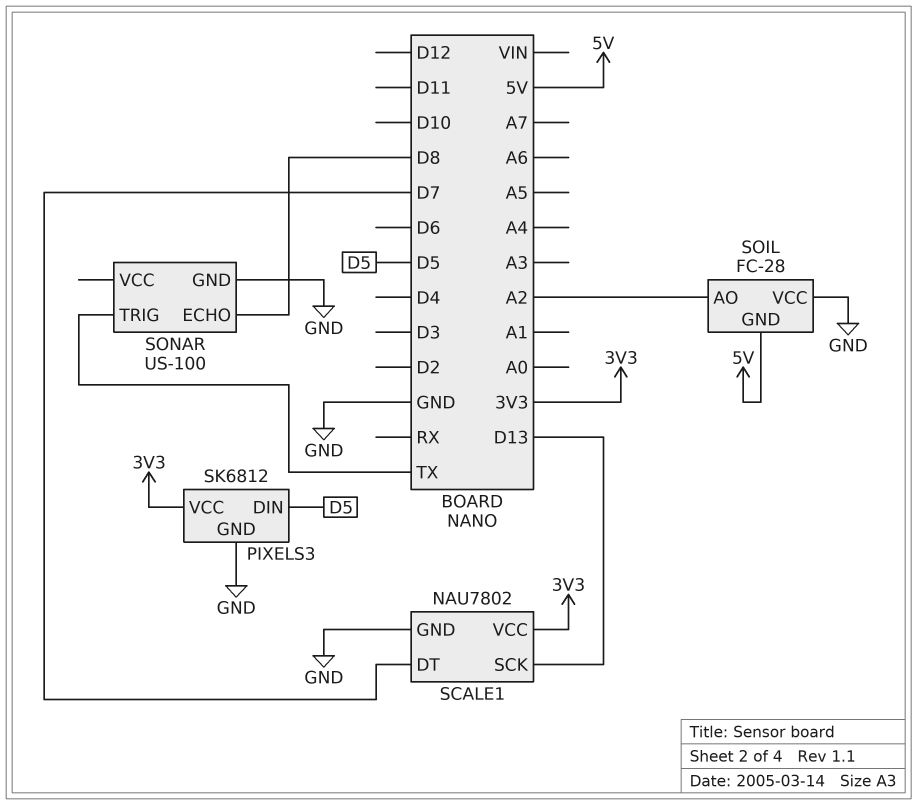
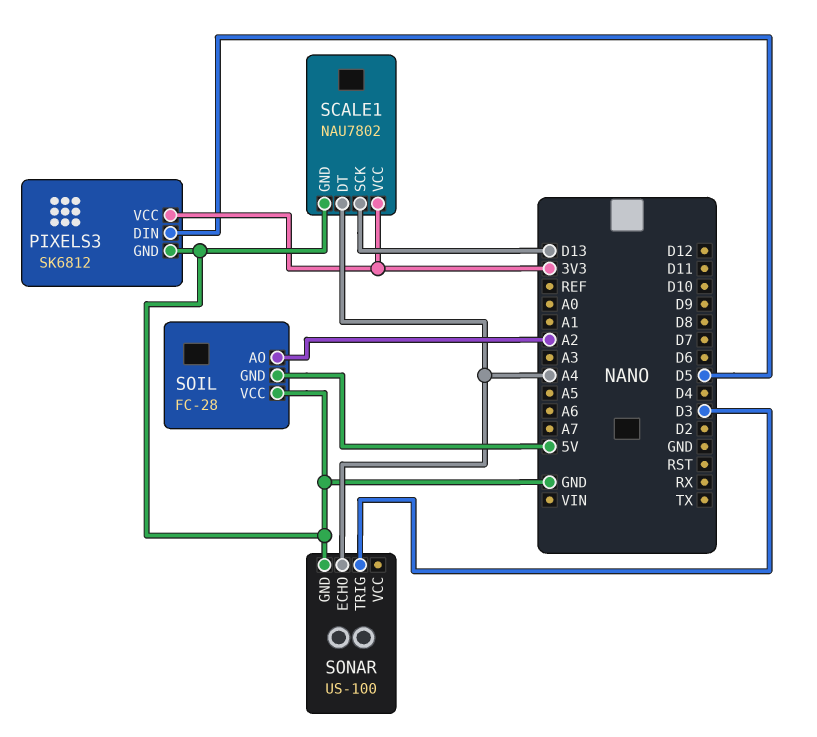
SCALE1 pin DT: D7 -> A4
SONAR pin ECHO: D8 -> A4
SONAR pin TRIG: TX -> D3

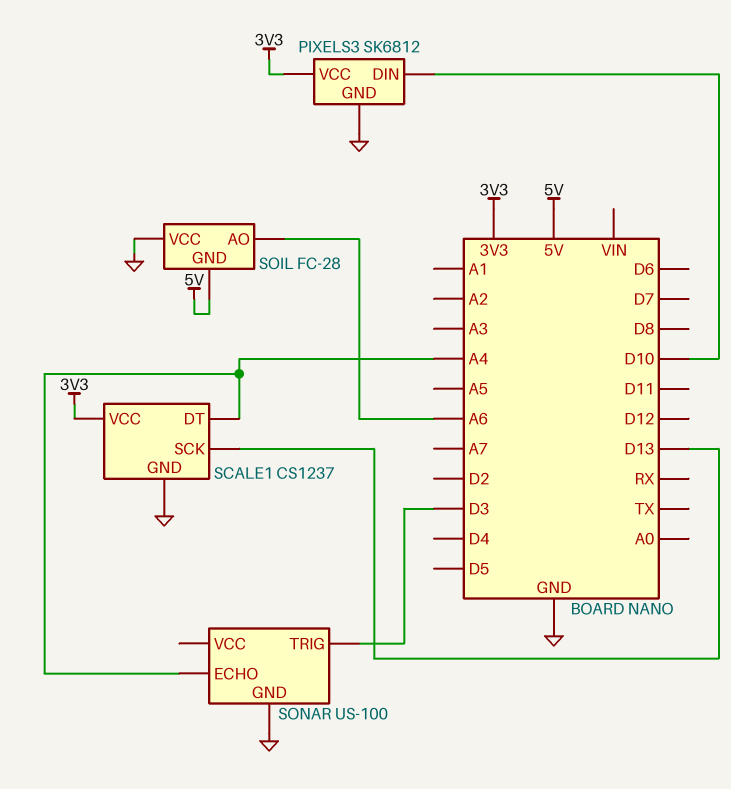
PIXELS3 pin DIN: D5 -> D10
SCALE1: NAU7802 -> CS1237
SOIL pin AO: A2 -> A6

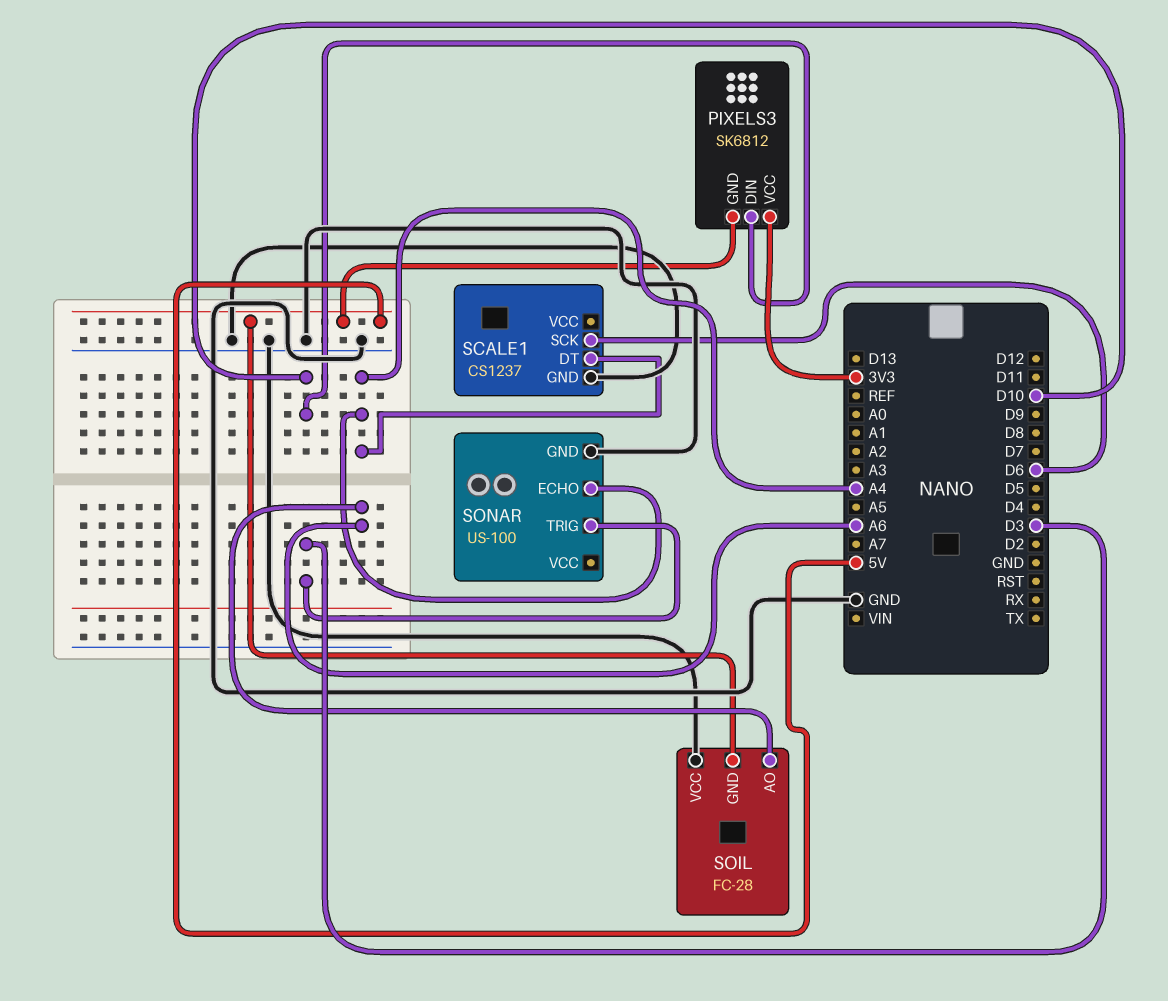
PIXELS3 pin GND: GND -> 5V
SCALE1 pin SCK: D13 -> D6
SCALE1 pin VCC: 3V3 -> none

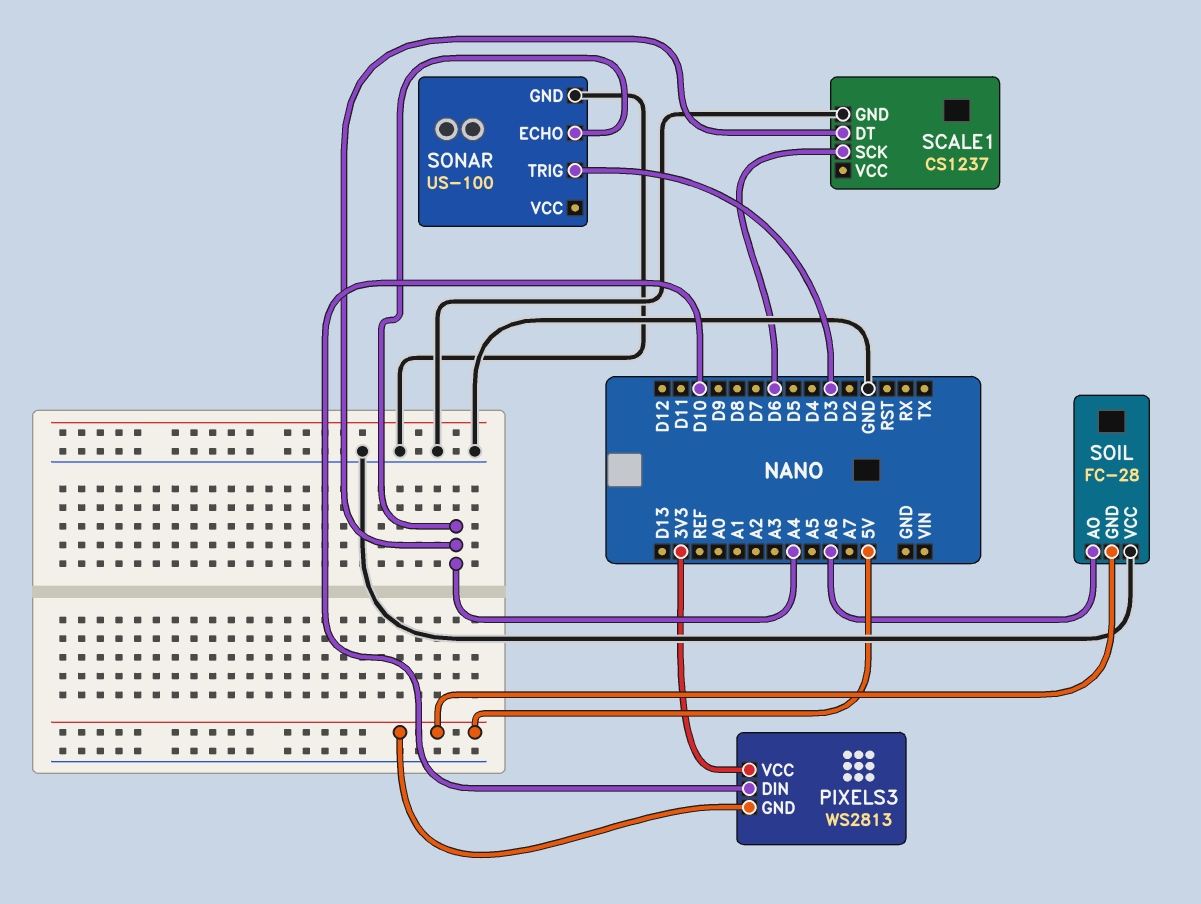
PIXELS3: SK6812 -> WS2813

